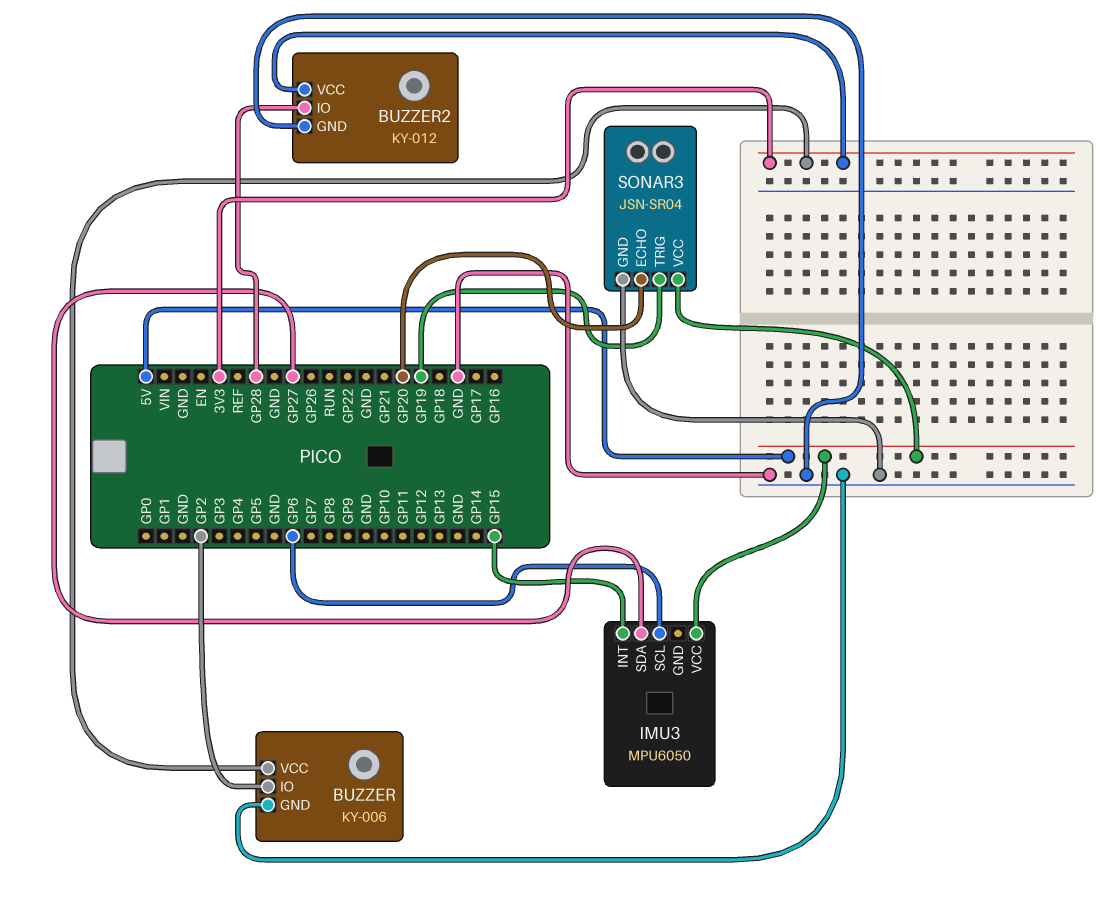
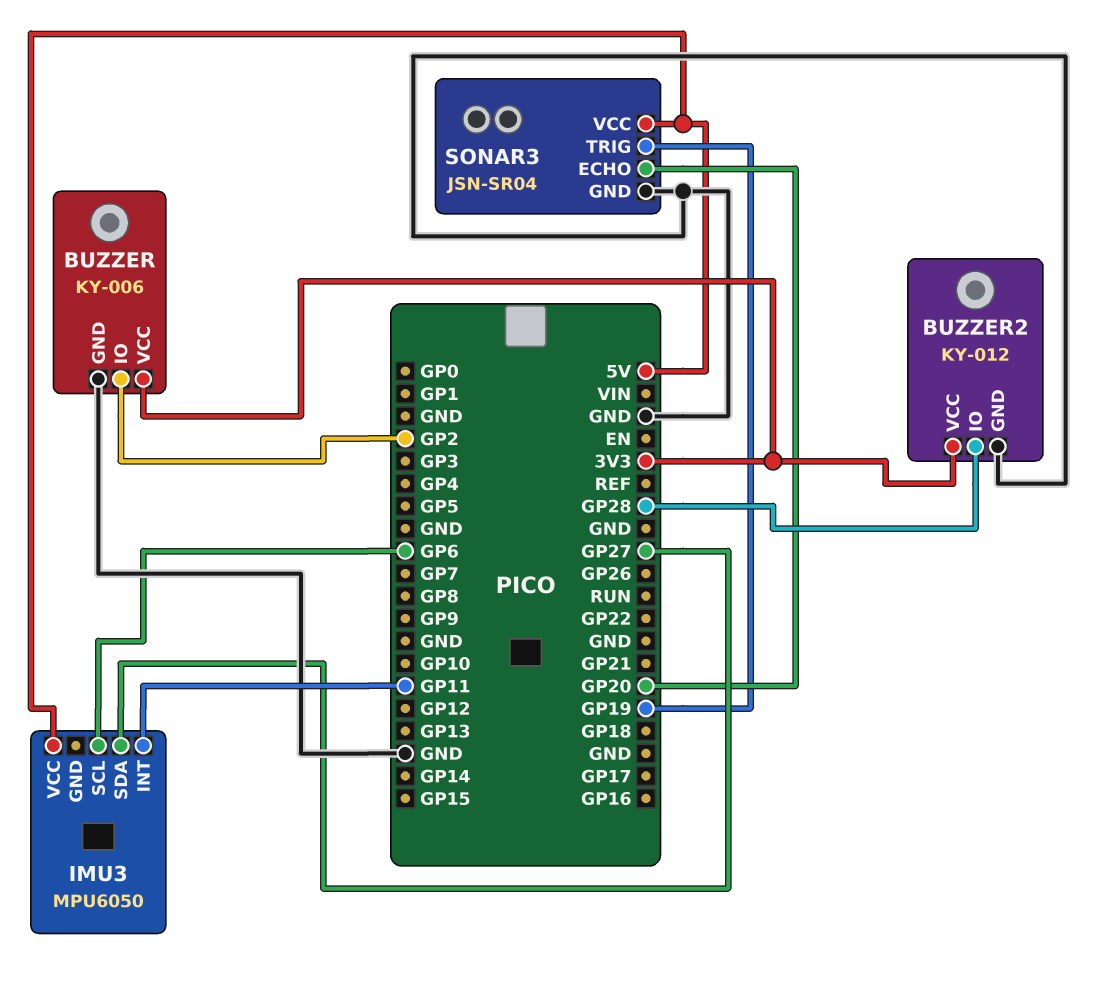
IMU3 pin INT: GP15 -> GP11

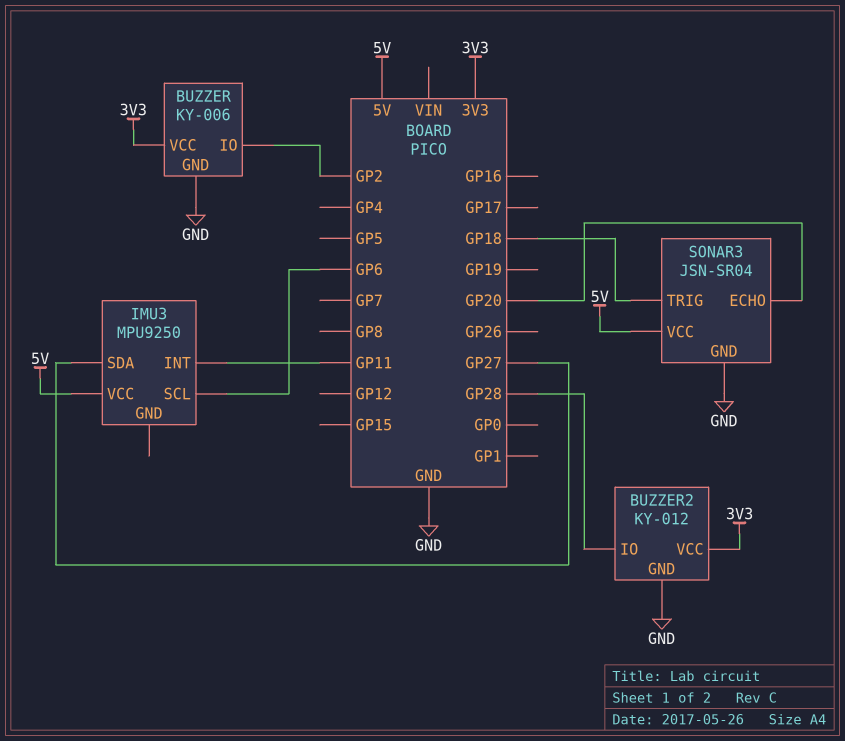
IMU3: MPU6050 -> MPU9250
SONAR3 pin TRIG: GP19 -> GP18

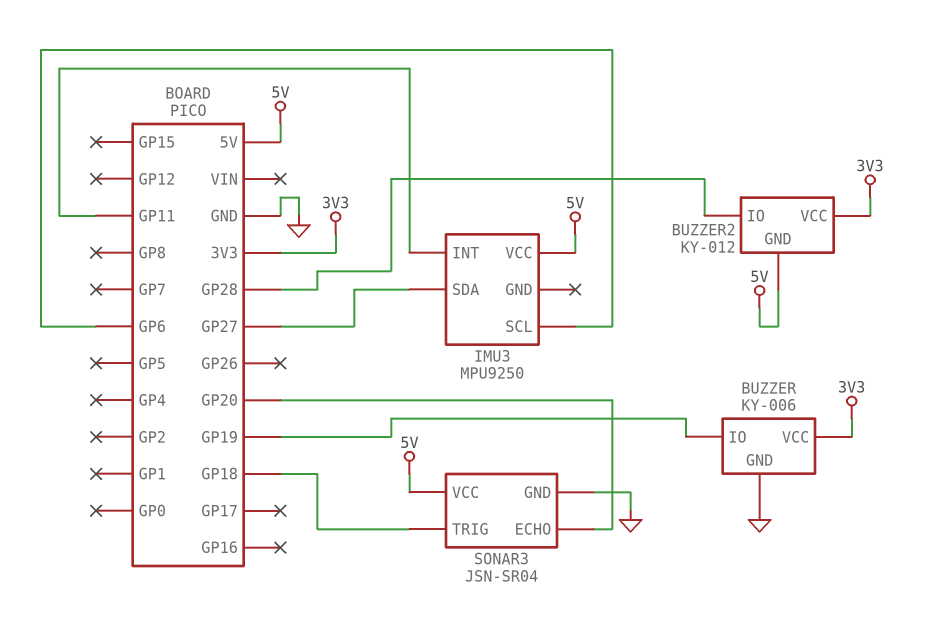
BUZZER pin IO: GP2 -> GP19
BUZZER2 pin GND: GND -> 5V

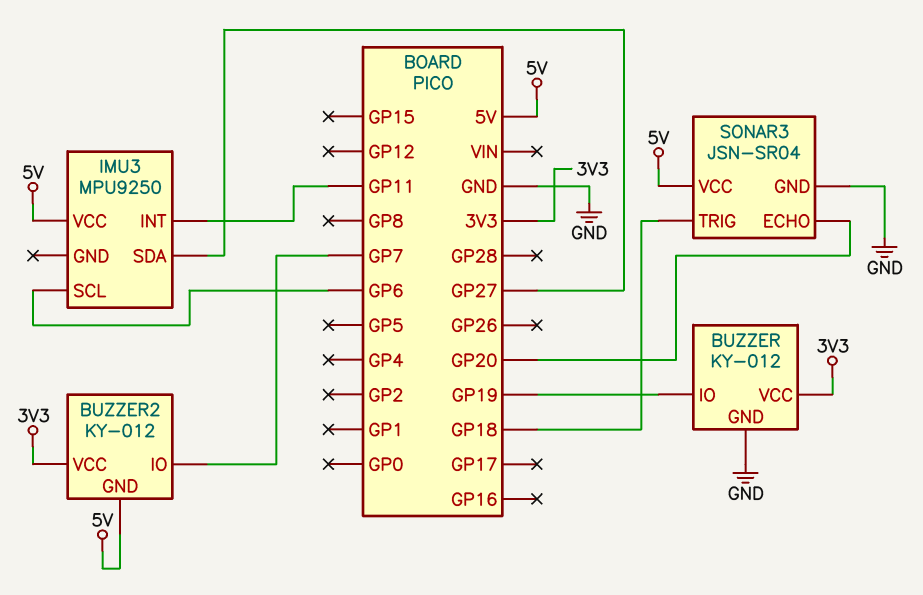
BUZZER: KY-006 -> KY-012
BUZZER2 pin IO: GP28 -> GP7

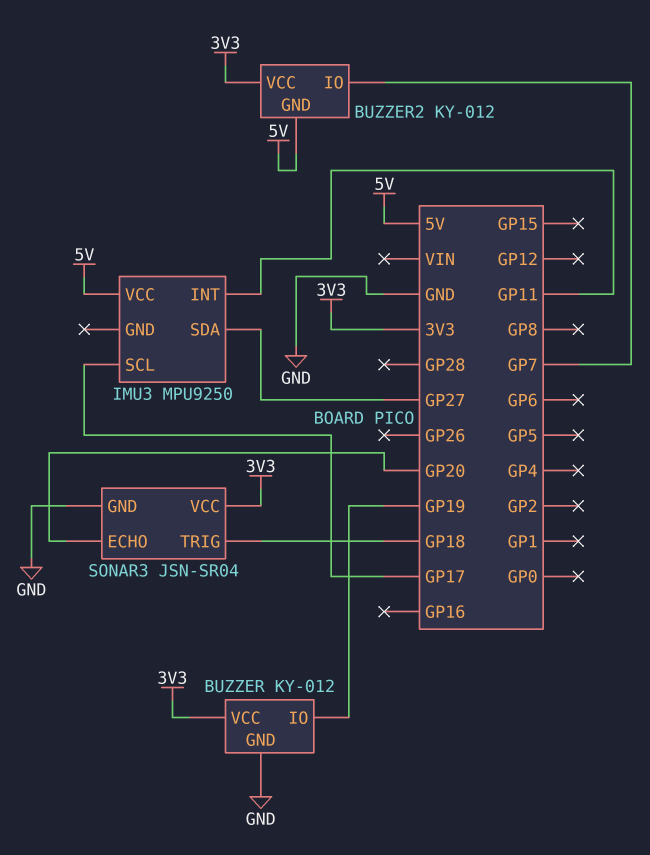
IMU3 pin SCL: GP6 -> GP17
SONAR3 pin VCC: 5V -> 3V3

